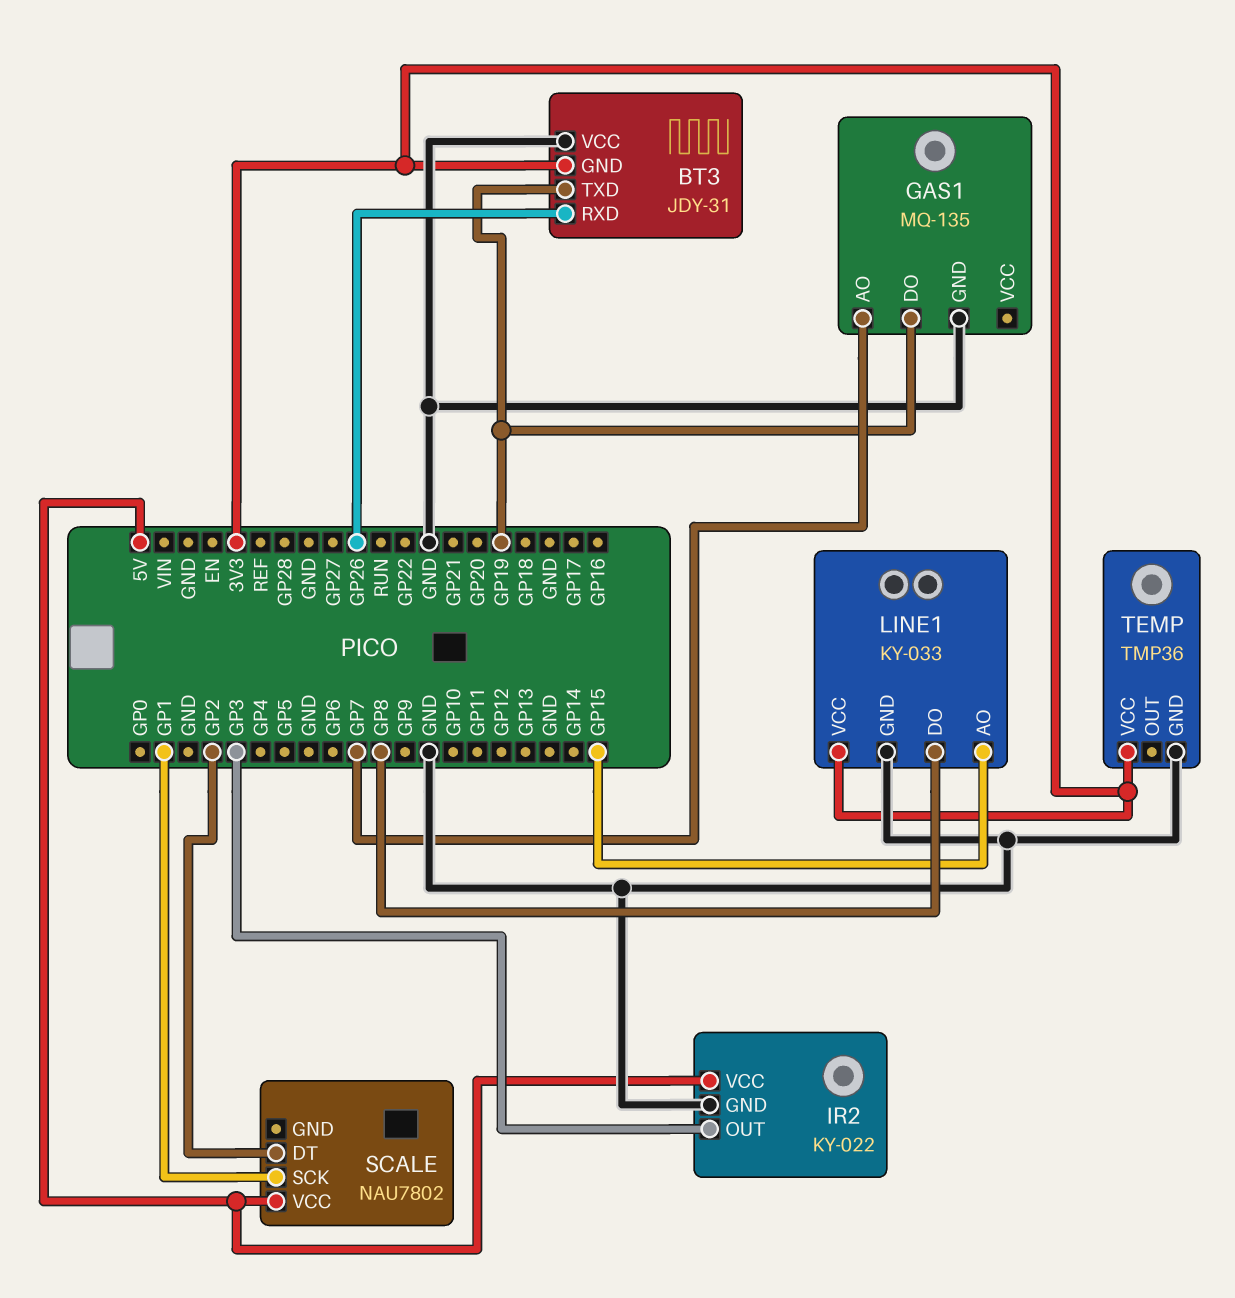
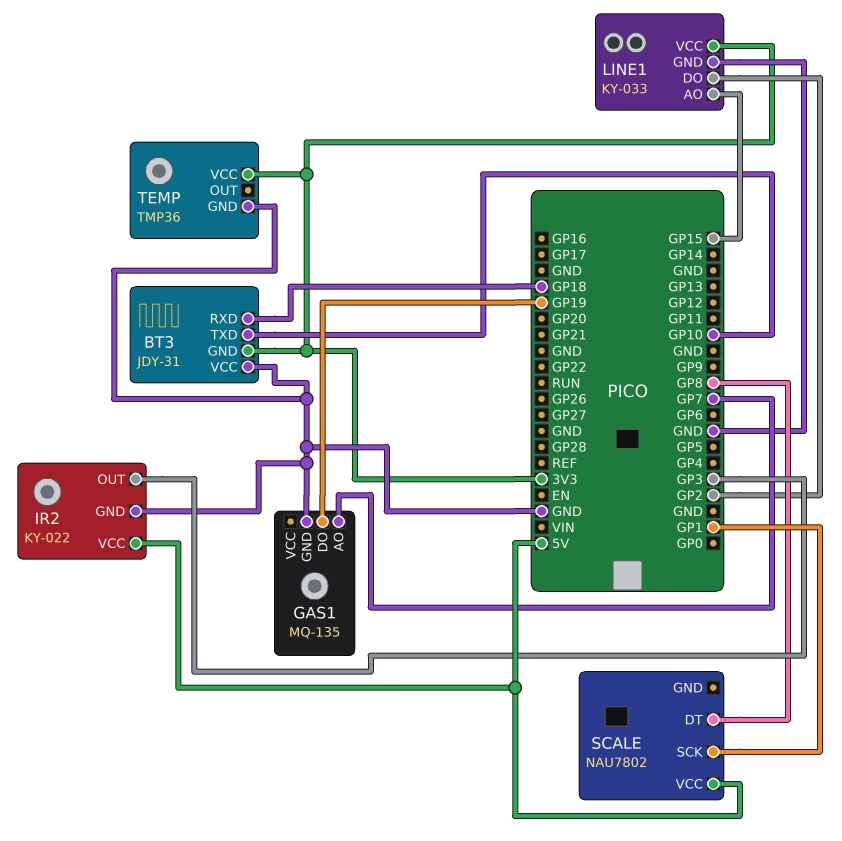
BT3 pin RXD: GP26 -> GP18
BT3 pin TXD: GP19 -> GP10
LINE1 pin DO: GP8 -> GP2
SCALE pin DT: GP2 -> GP8

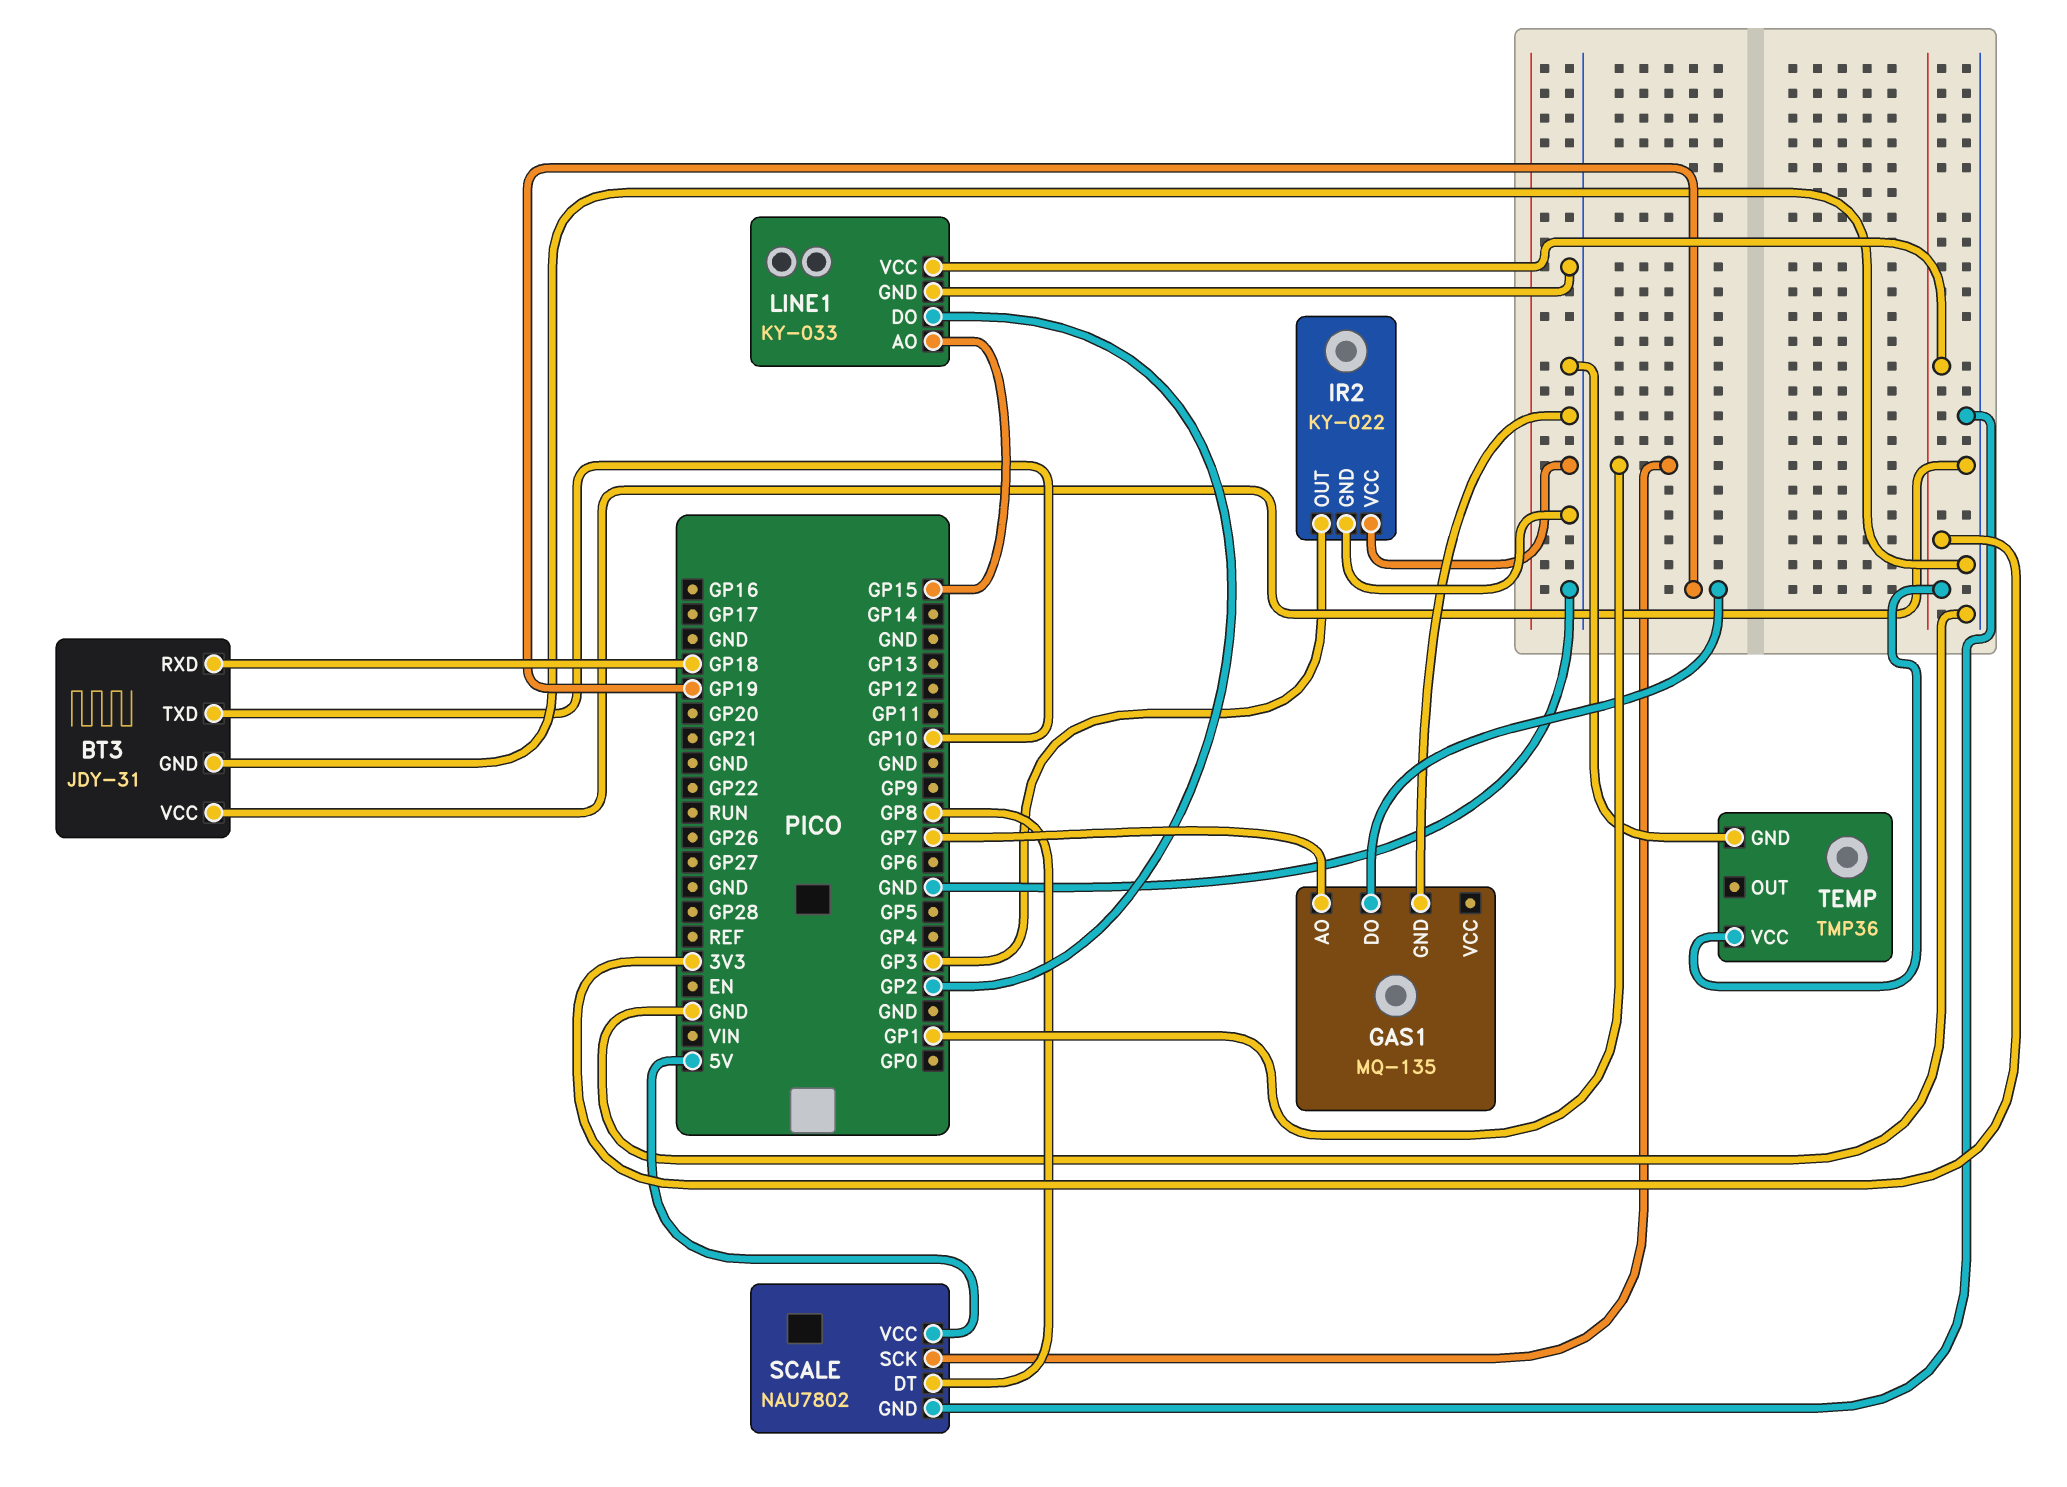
BT3 pin GND: 3V3 -> GND
IR2 pin VCC: 5V -> GND
SCALE pin GND: none -> GND

